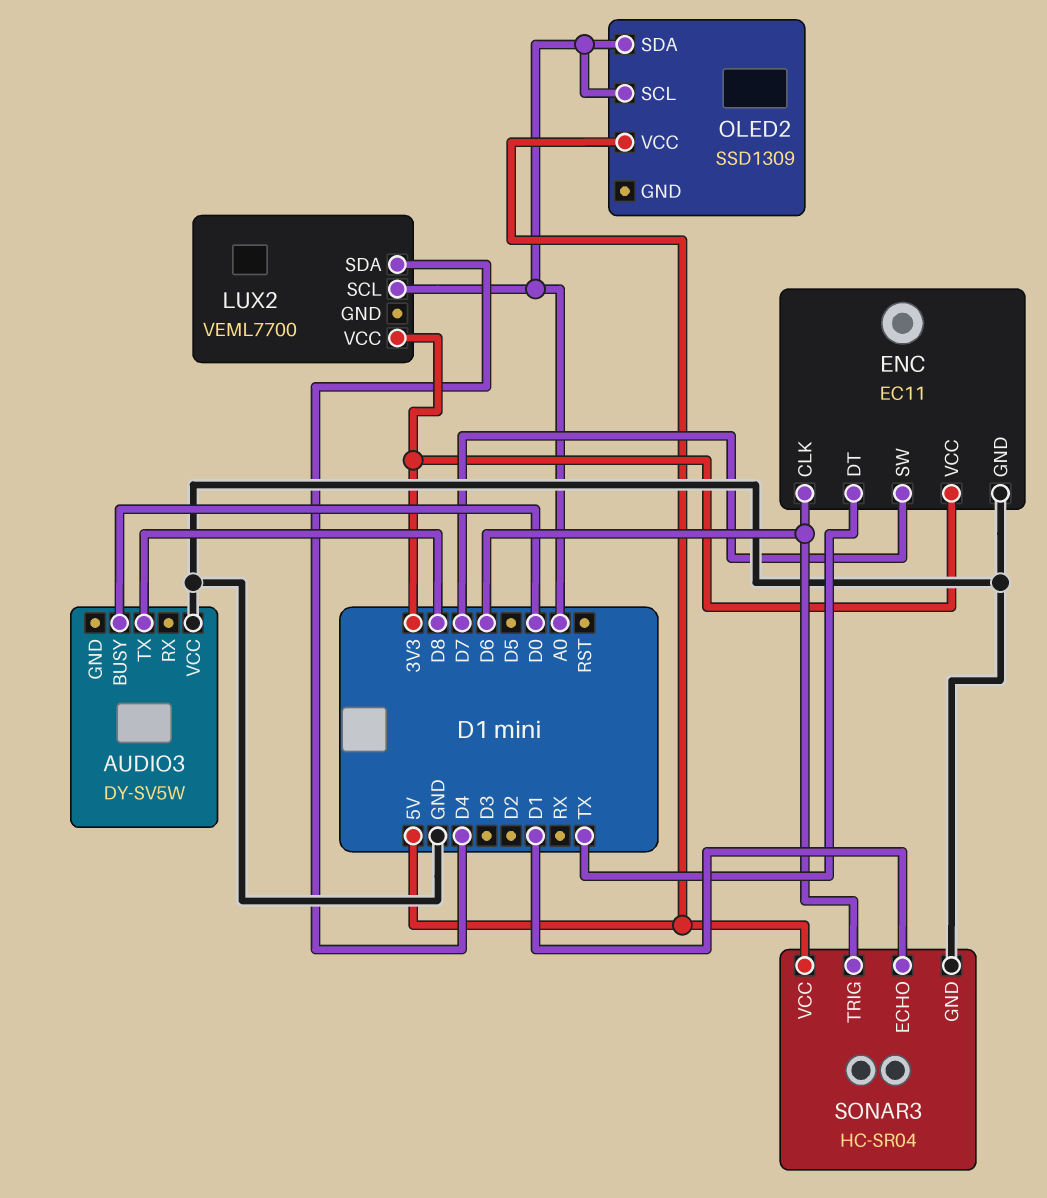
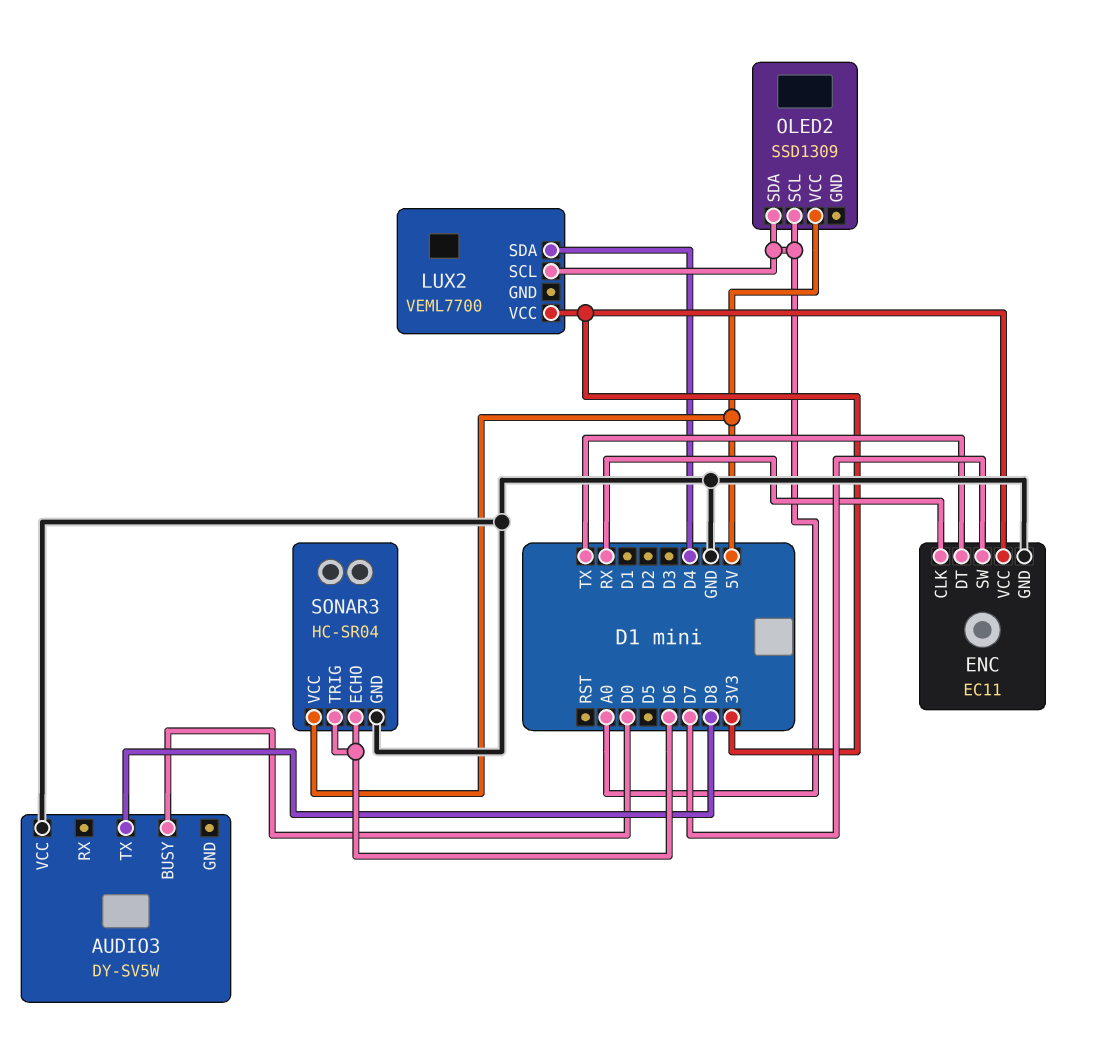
ENC pin CLK: D6 -> RX
SONAR3 pin ECHO: D1 -> D6

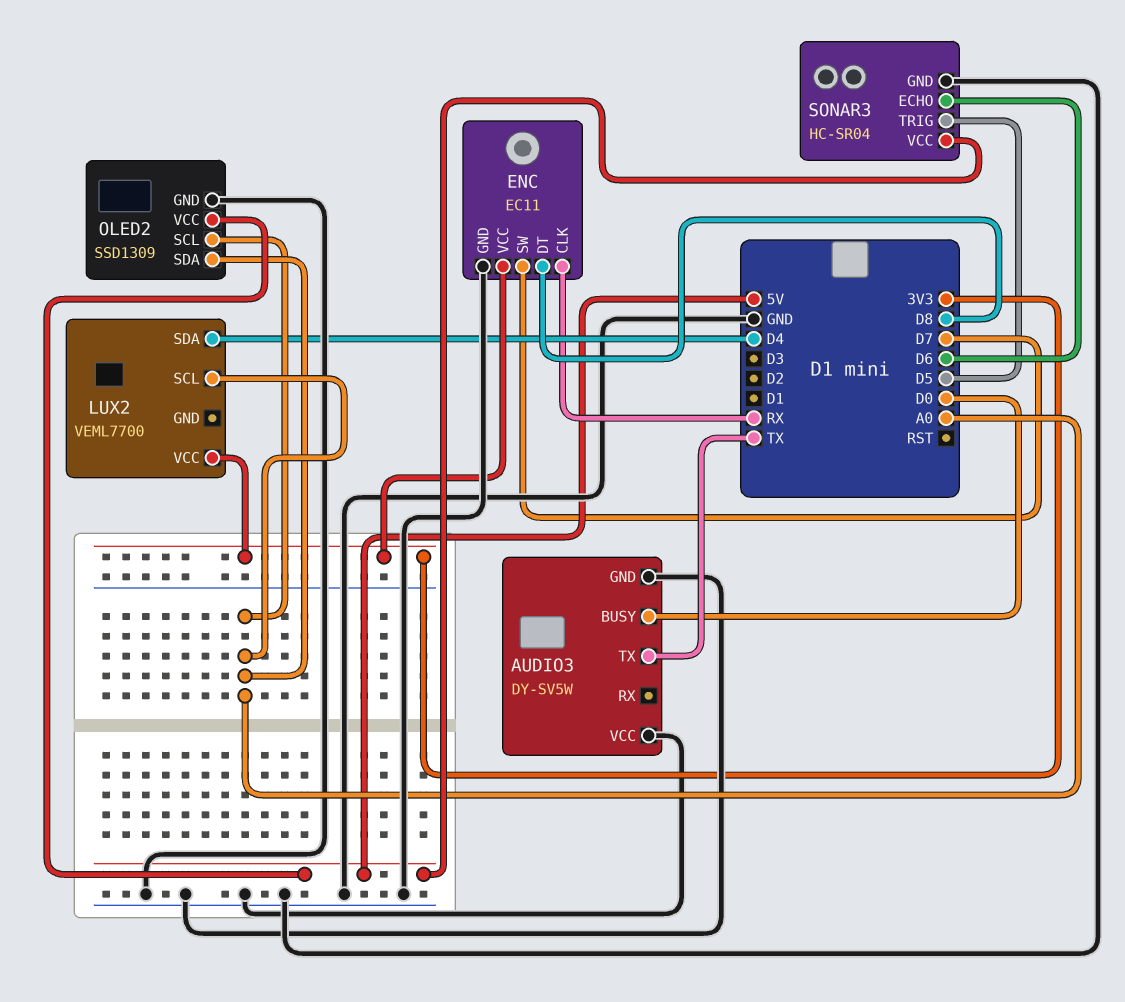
AUDIO3 pin GND: none -> GND
AUDIO3 pin TX: D8 -> TX
ENC pin DT: TX -> D8
OLED2 pin GND: none -> GND
SONAR3 pin TRIG: D6 -> D5

